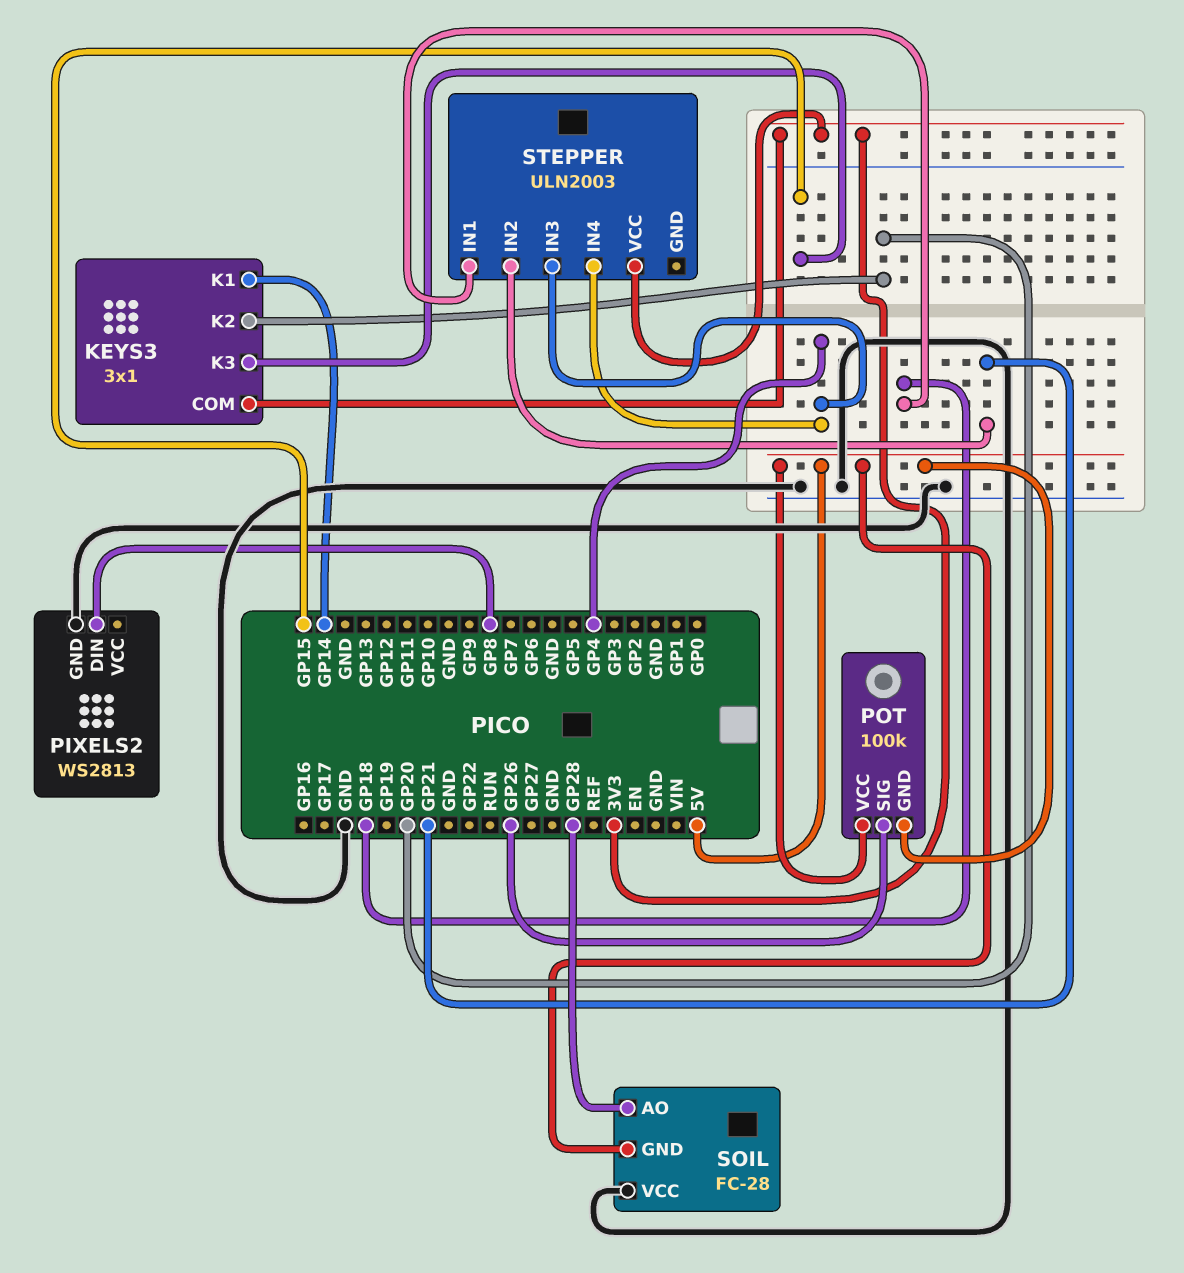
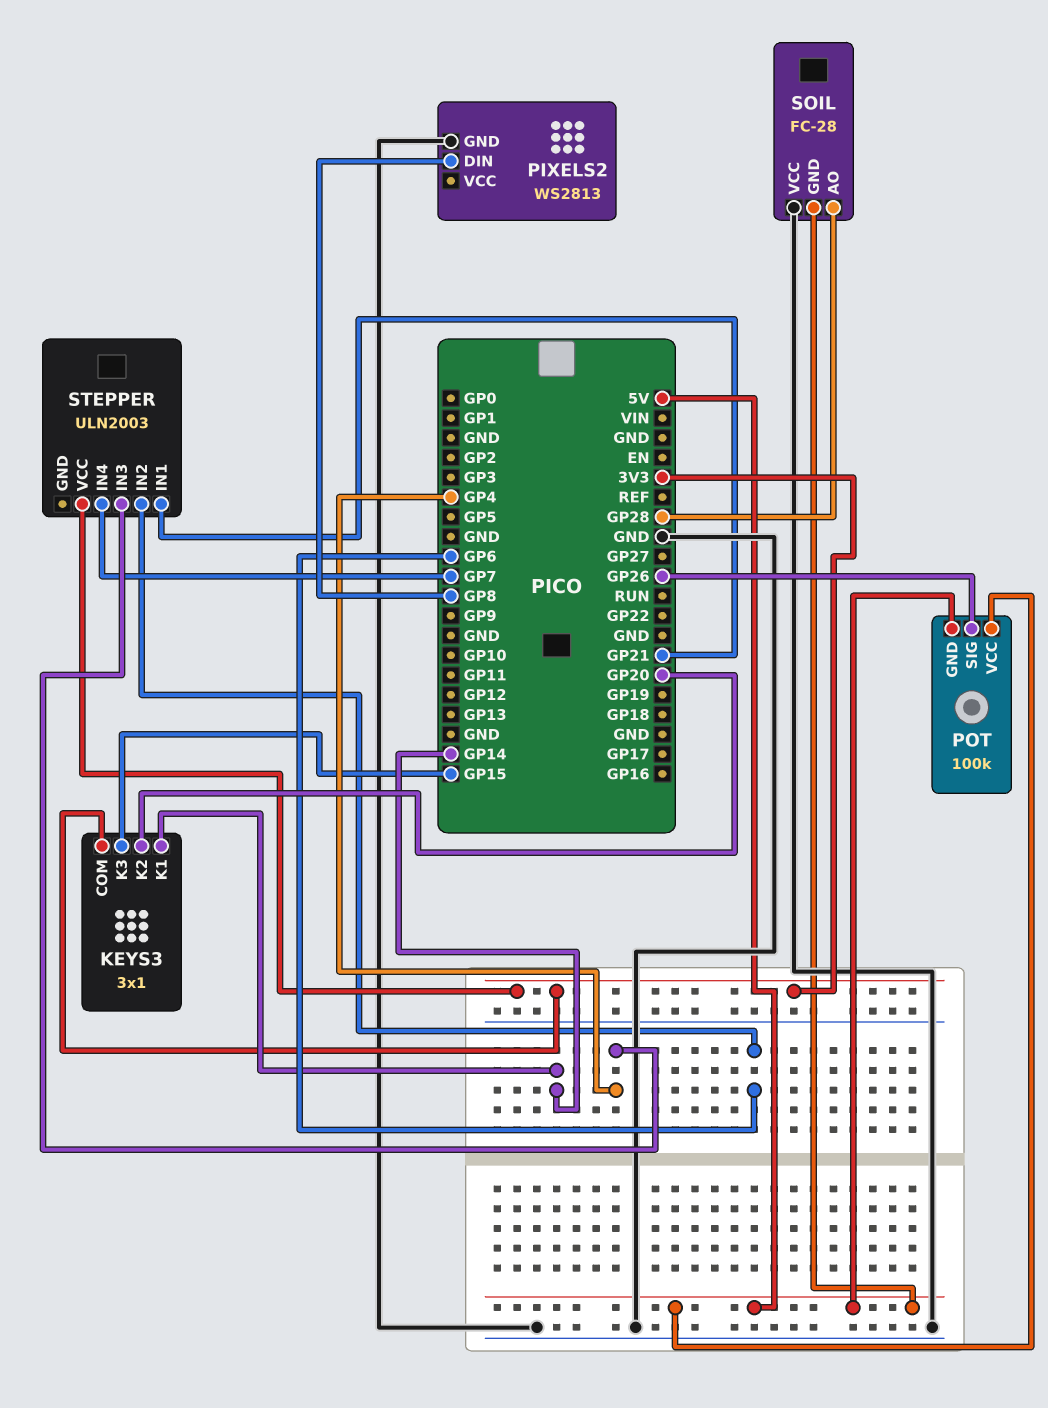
STEPPER pin IN1: GP18 -> GP21
STEPPER pin IN2: GP21 -> GP6
STEPPER pin IN4: GP4 -> GP7

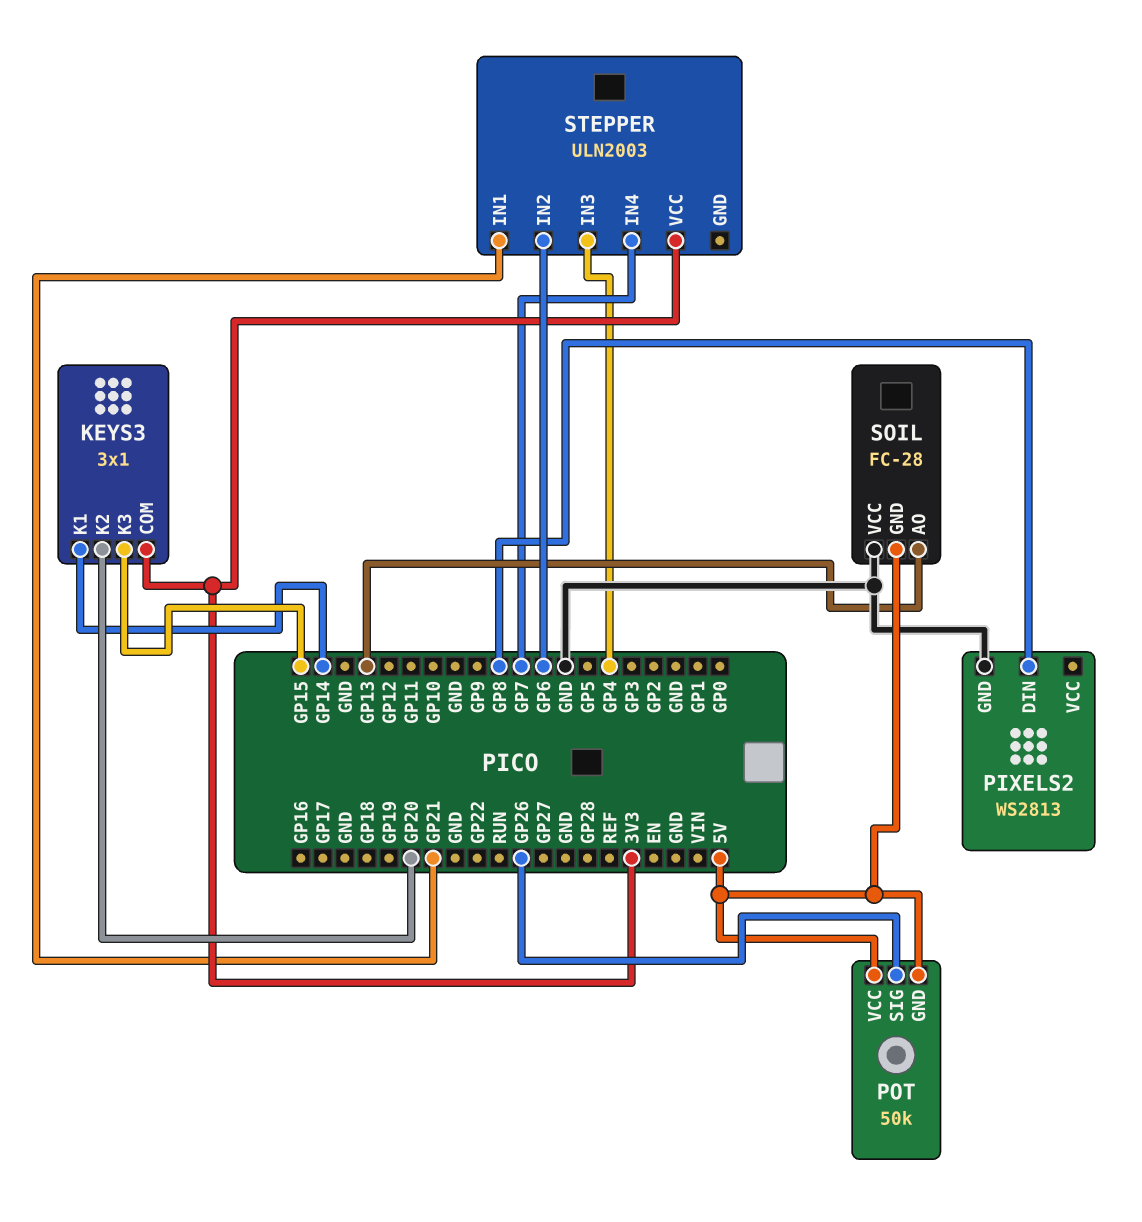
POT: 100k -> 50k
SOIL pin AO: GP28 -> GP13

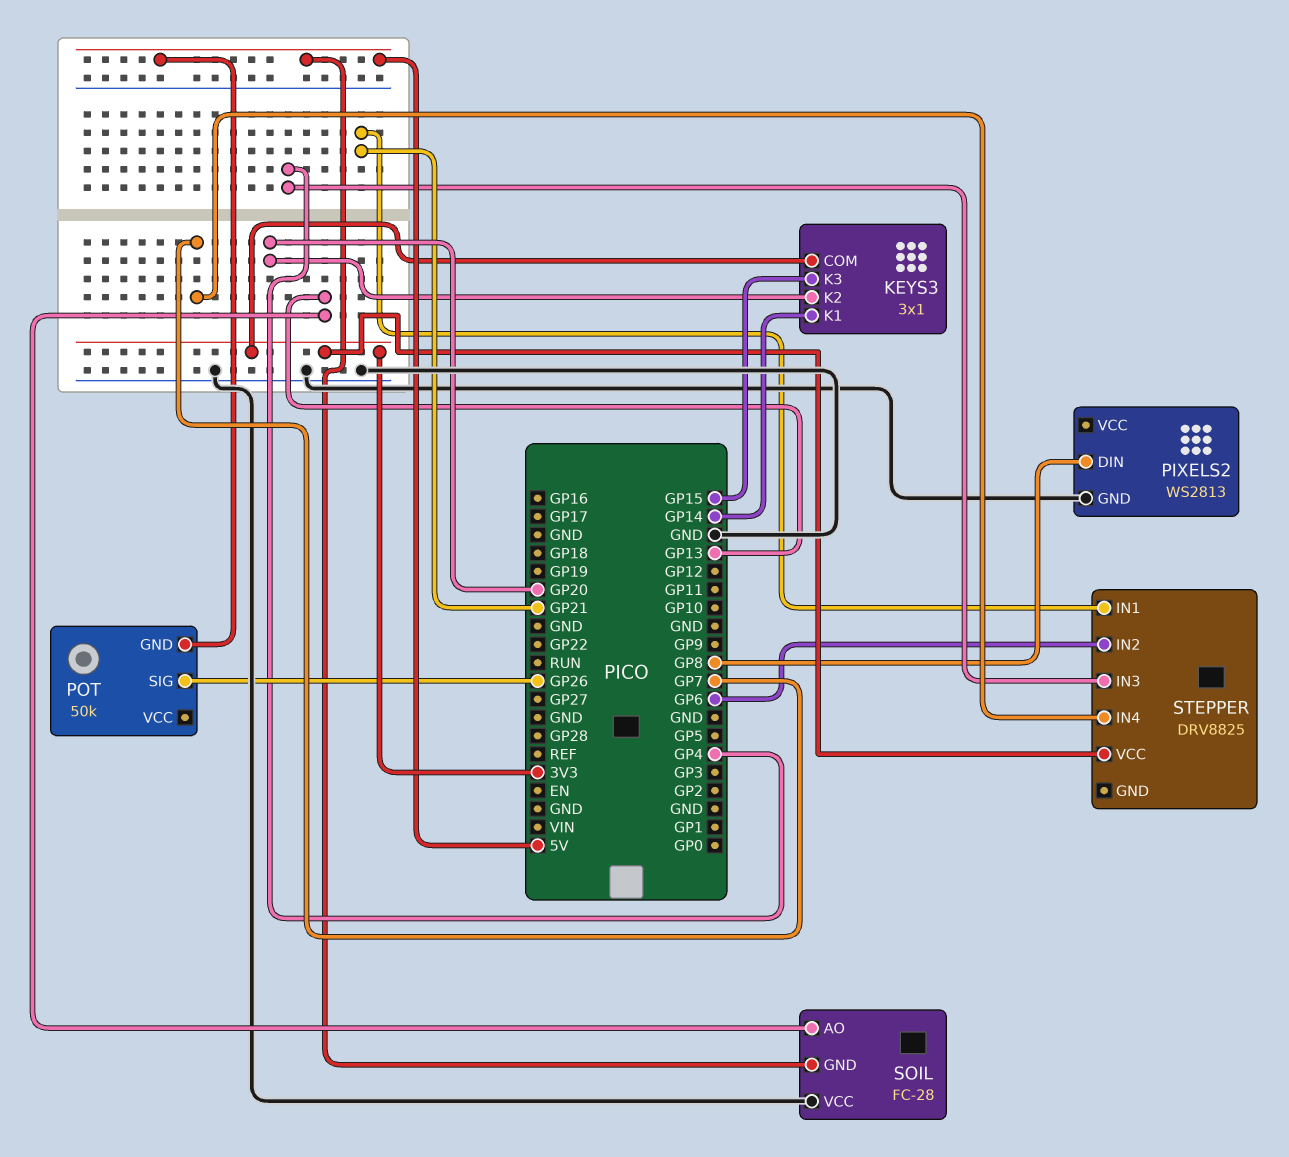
POT pin VCC: 5V -> none
STEPPER: ULN2003 -> DRV8825

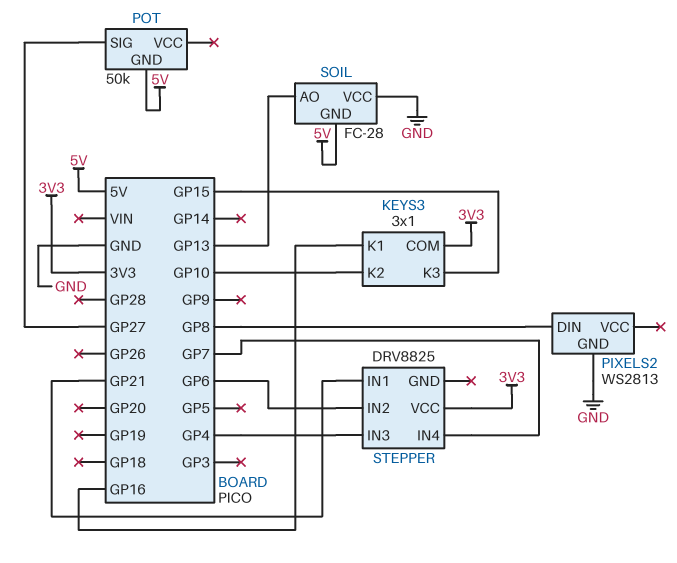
KEYS3 pin K1: GP14 -> GP16
KEYS3 pin K2: GP20 -> GP10
POT pin SIG: GP26 -> GP27

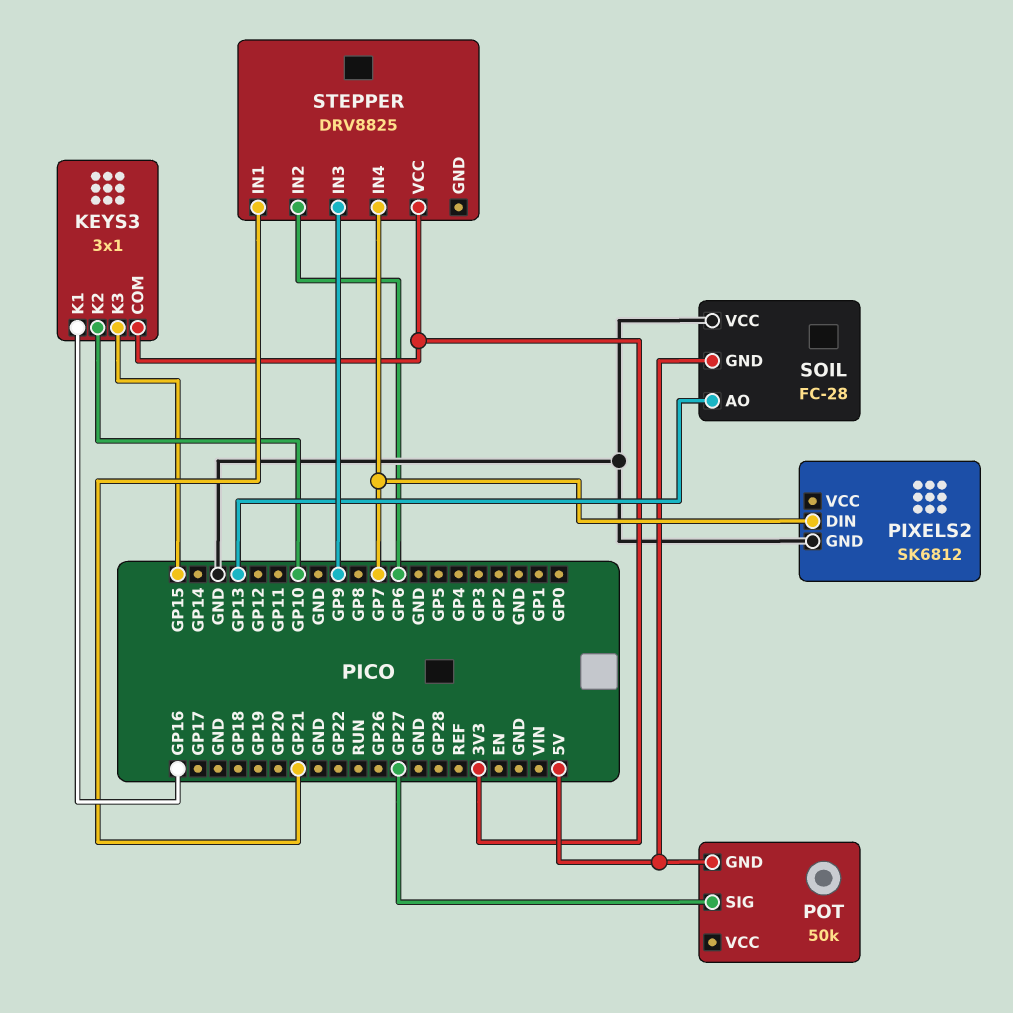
PIXELS2: WS2813 -> SK6812
PIXELS2 pin DIN: GP8 -> GP7
STEPPER pin IN3: GP4 -> GP9

